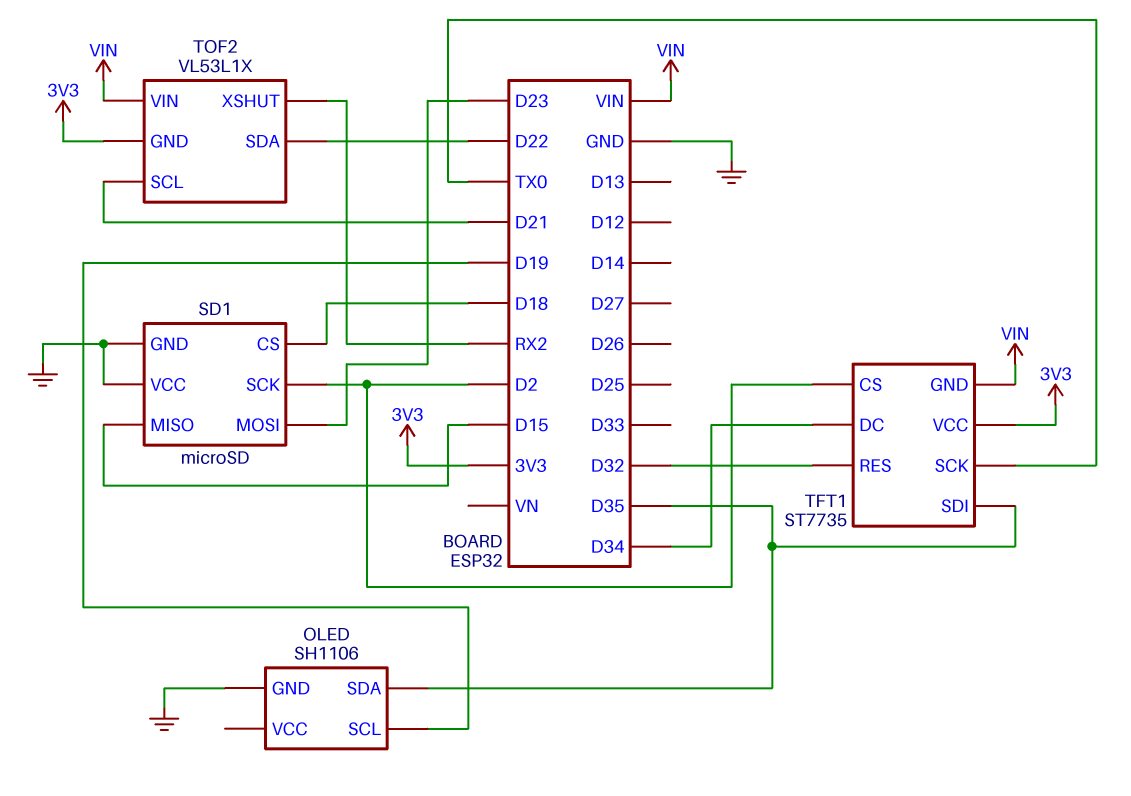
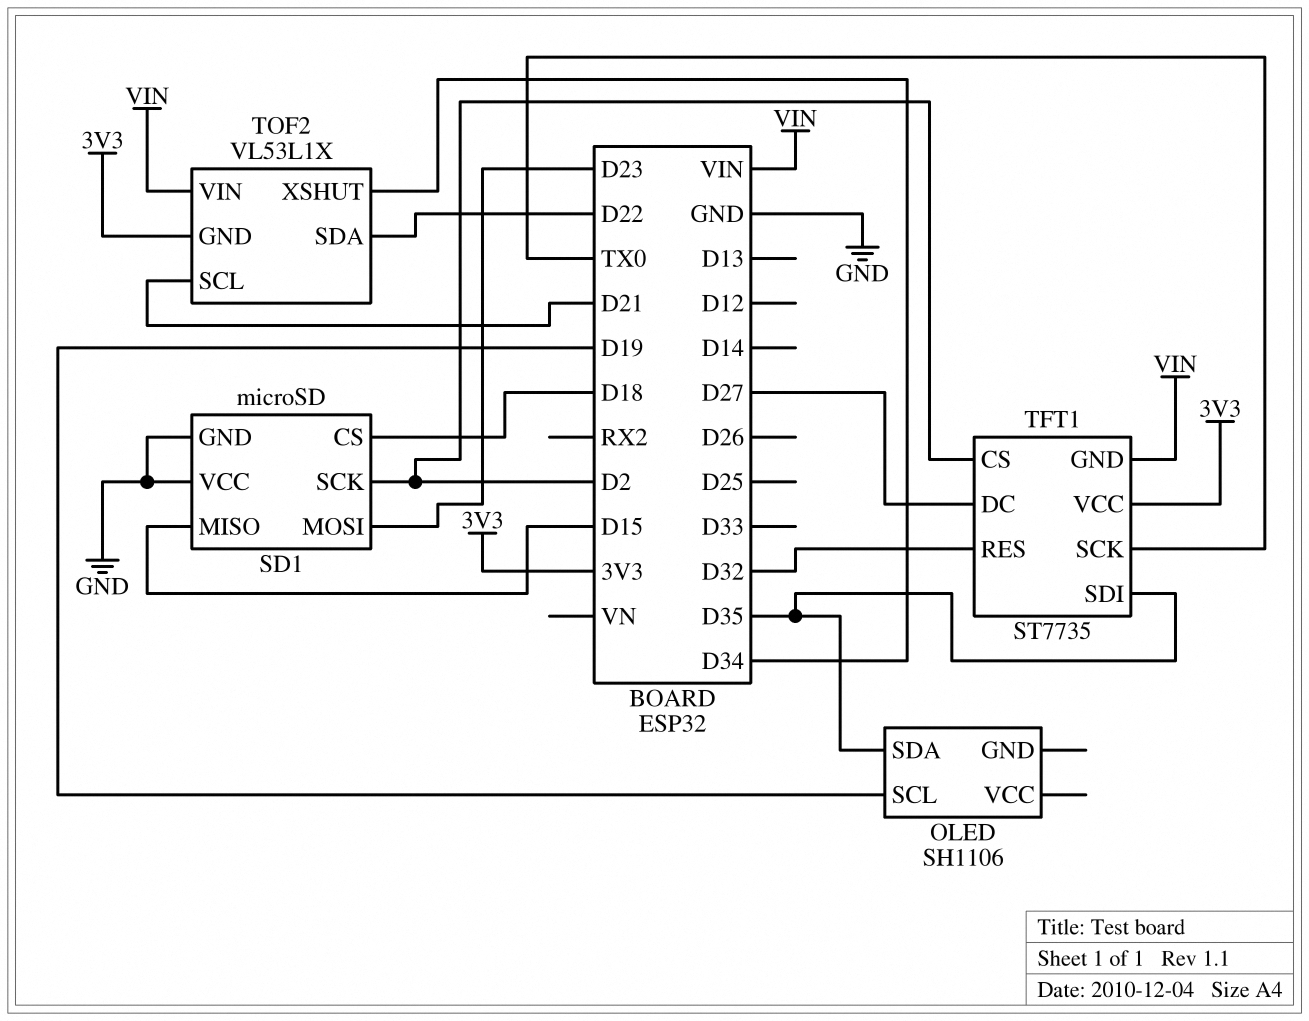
OLED pin GND: GND -> none
TFT1 pin DC: D34 -> D27
TOF2 pin XSHUT: RX2 -> D34

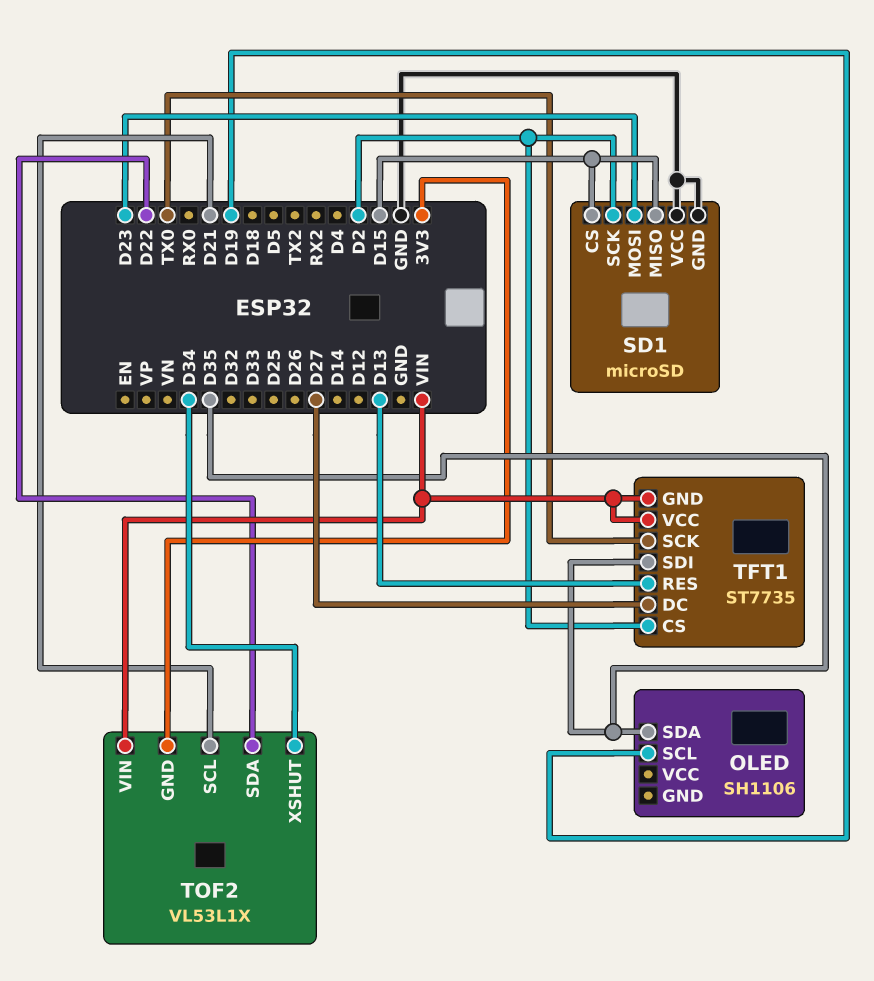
SD1 pin CS: D18 -> D15
TFT1 pin RES: D32 -> D13
TFT1 pin VCC: 3V3 -> VIN

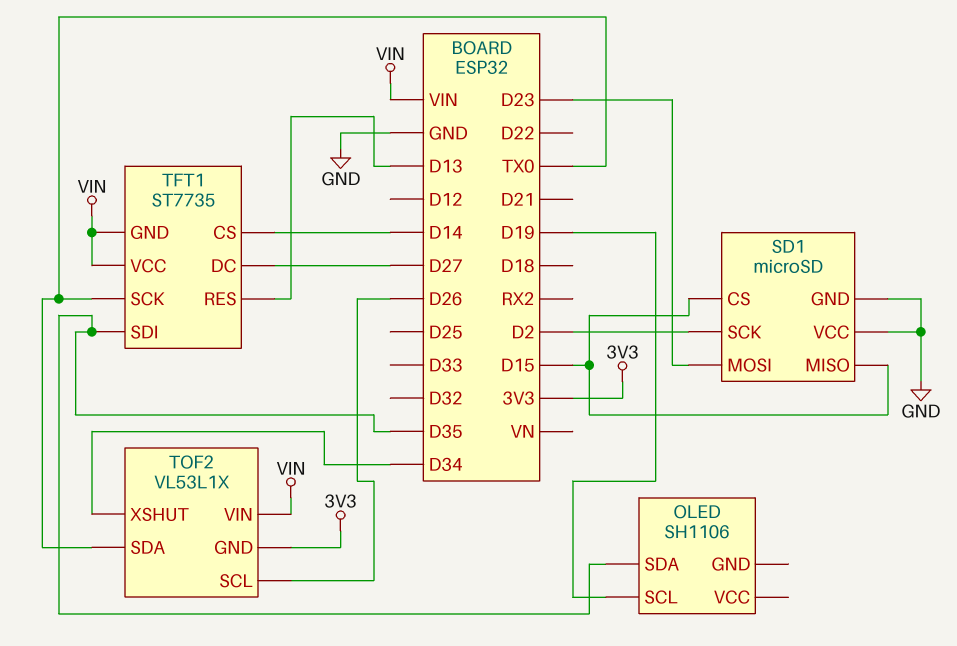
TFT1 pin CS: D2 -> D14
TOF2 pin SCL: D21 -> D26
TOF2 pin SDA: D22 -> TX0

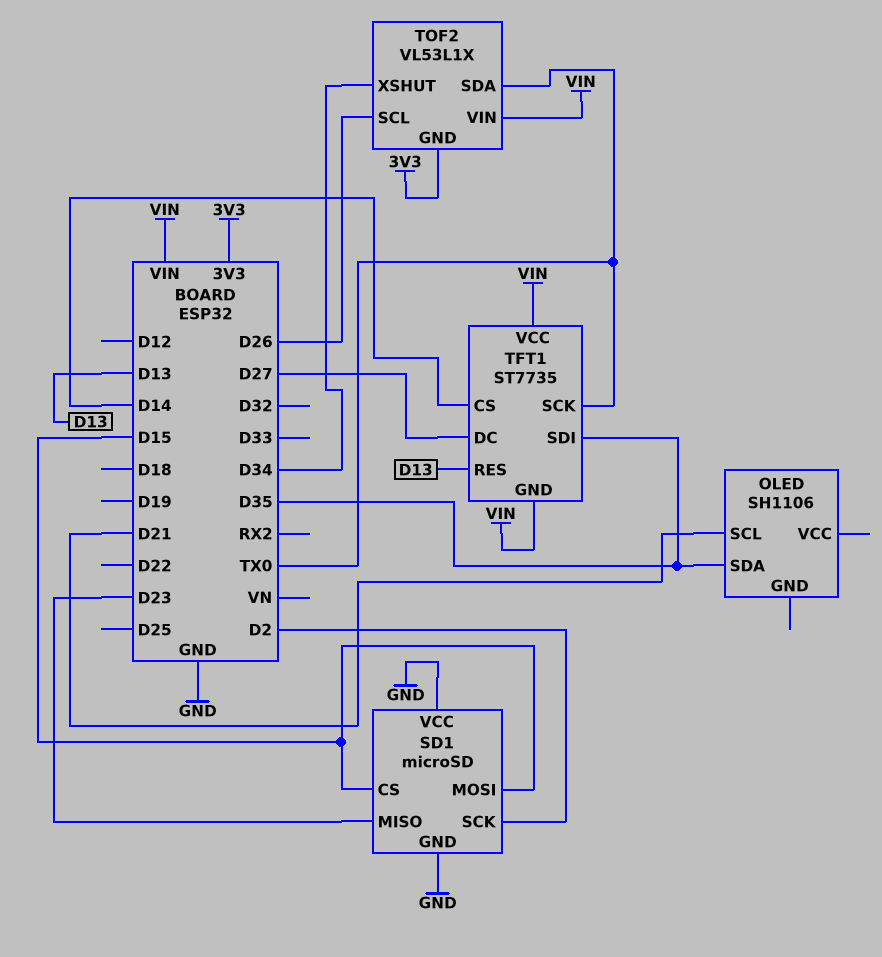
OLED pin SCL: D19 -> D21
SD1 pin MISO: D15 -> D23
SD1 pin MOSI: D23 -> D15

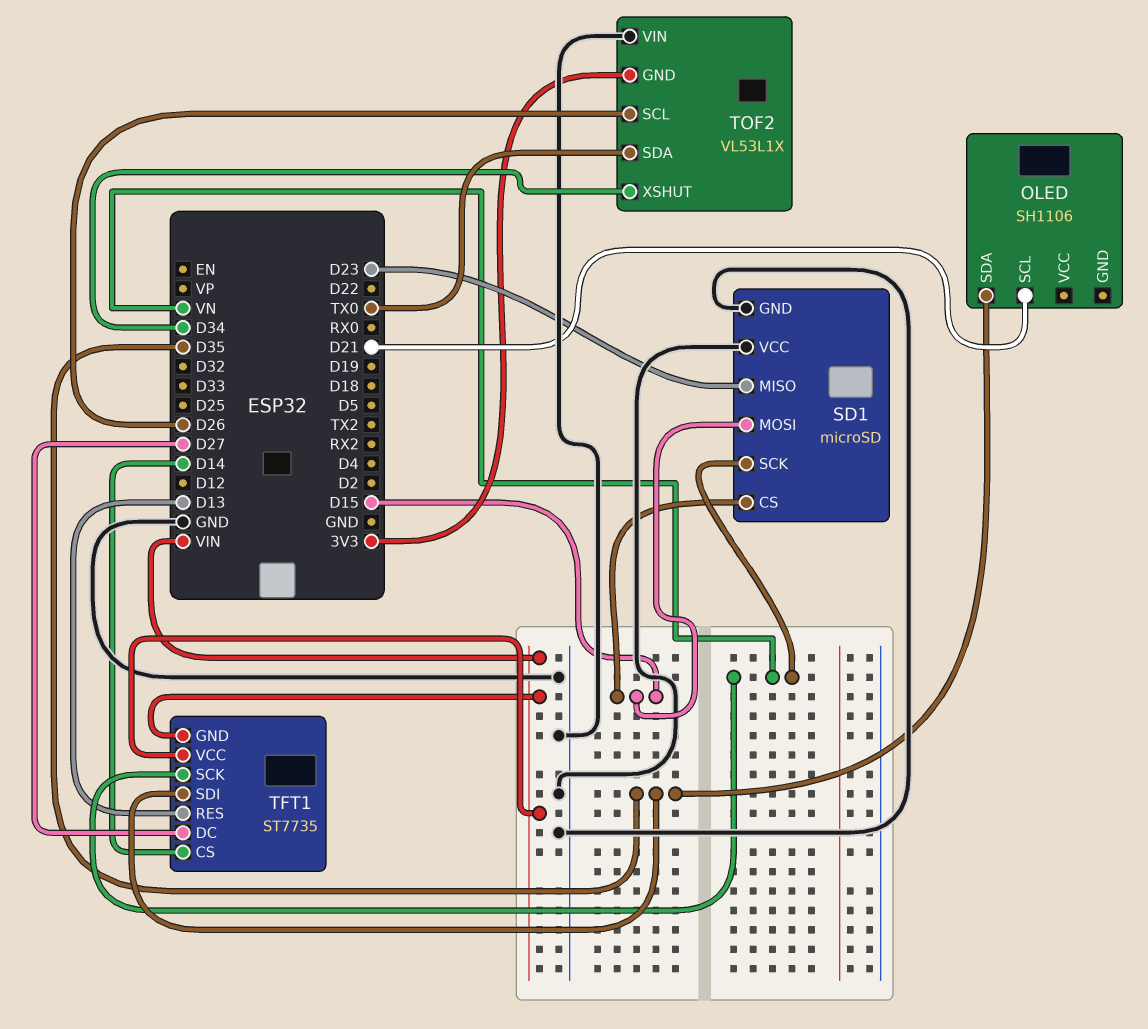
SD1 pin SCK: D2 -> VN
TFT1 pin SCK: TX0 -> VN
TOF2 pin VIN: VIN -> GND

